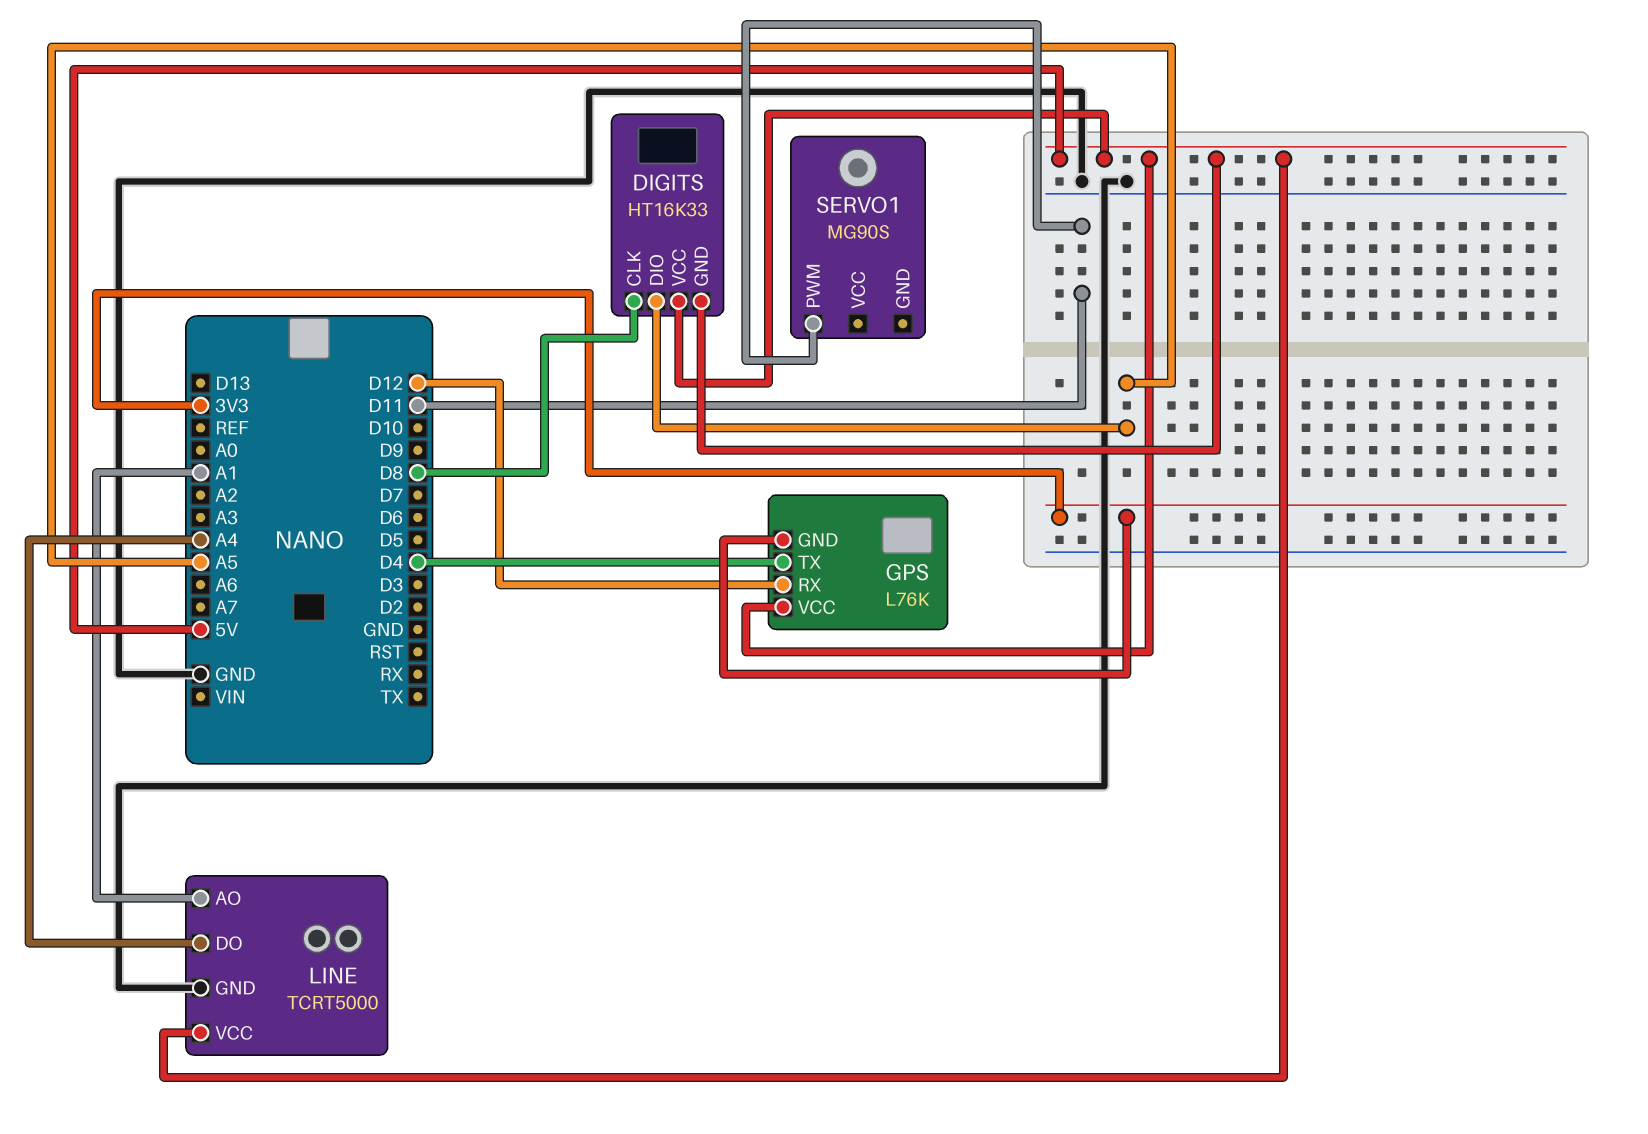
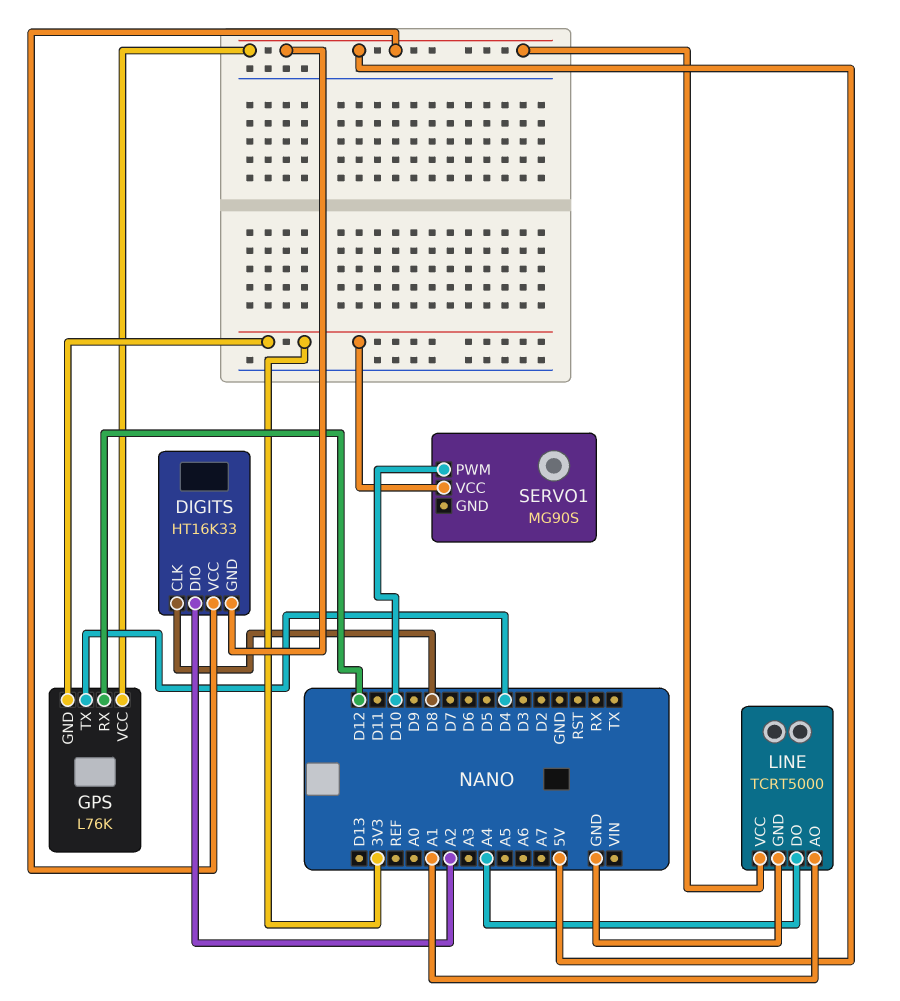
DIGITS pin DIO: A5 -> A2
SERVO1 pin PWM: D11 -> D10
SERVO1 pin VCC: none -> 3V3

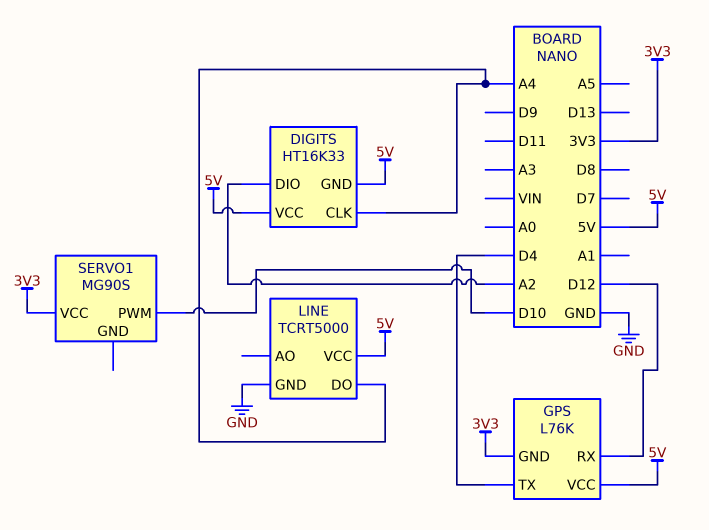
DIGITS pin CLK: D8 -> A4
LINE pin AO: A1 -> none

